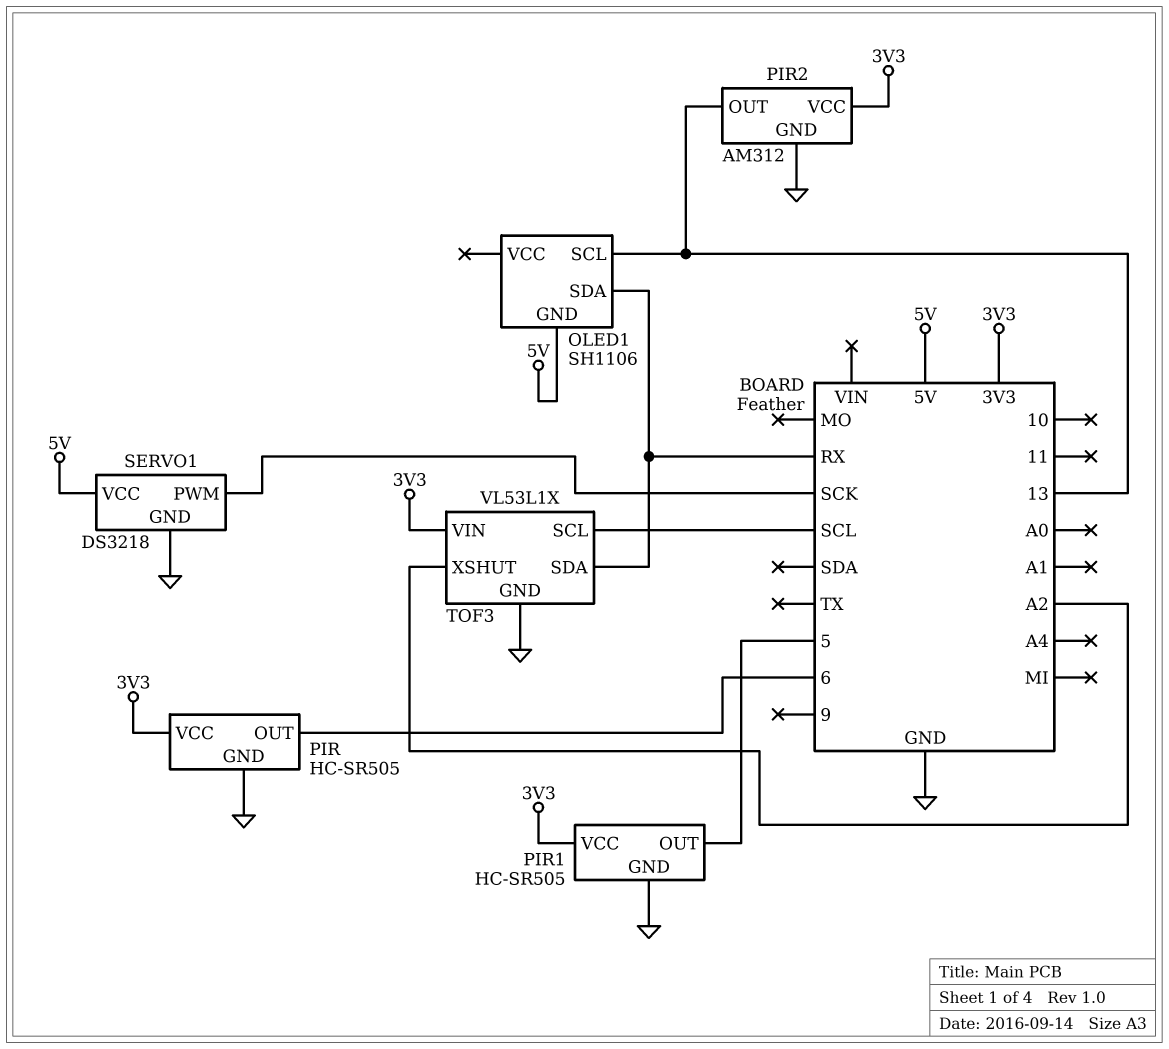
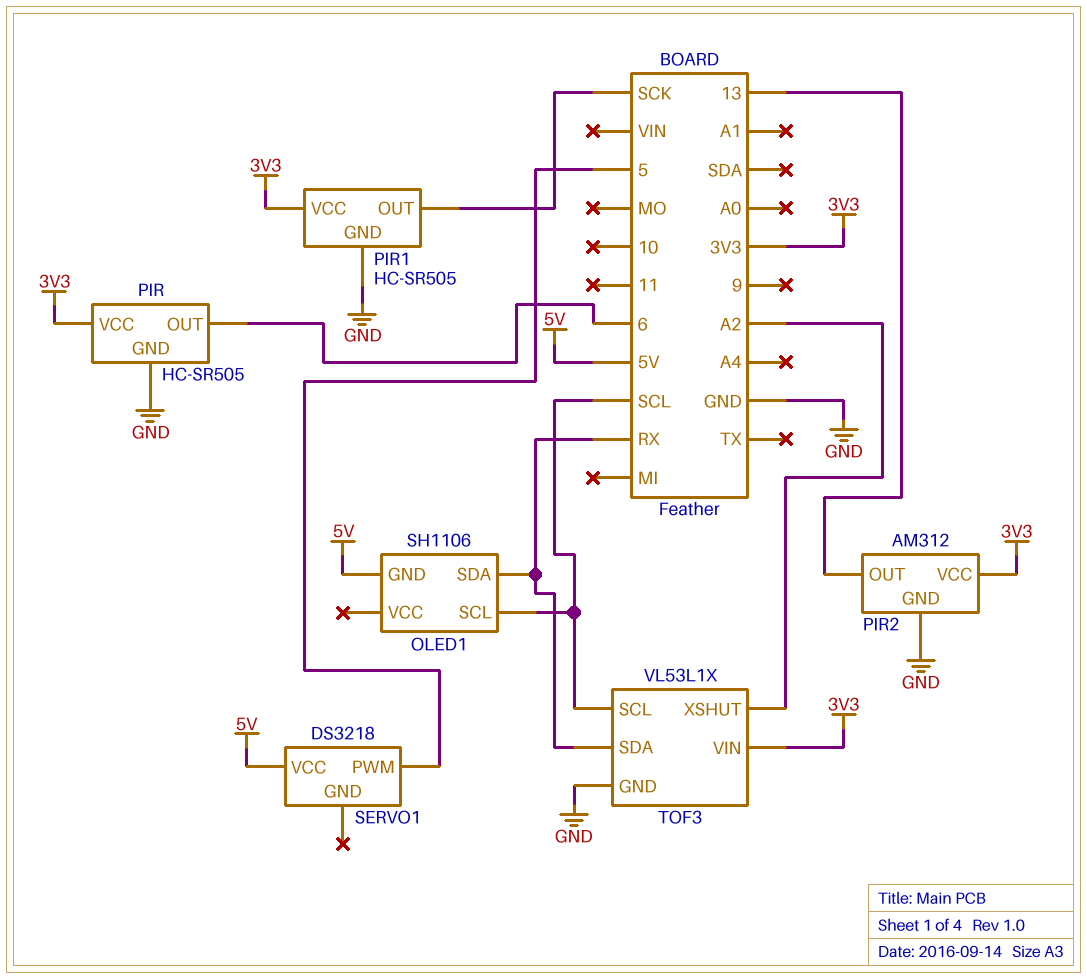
OLED1 pin SCL: 13 -> SCL
PIR1 pin OUT: 5 -> SCK
SERVO1 pin GND: GND -> none
SERVO1 pin PWM: SCK -> 5

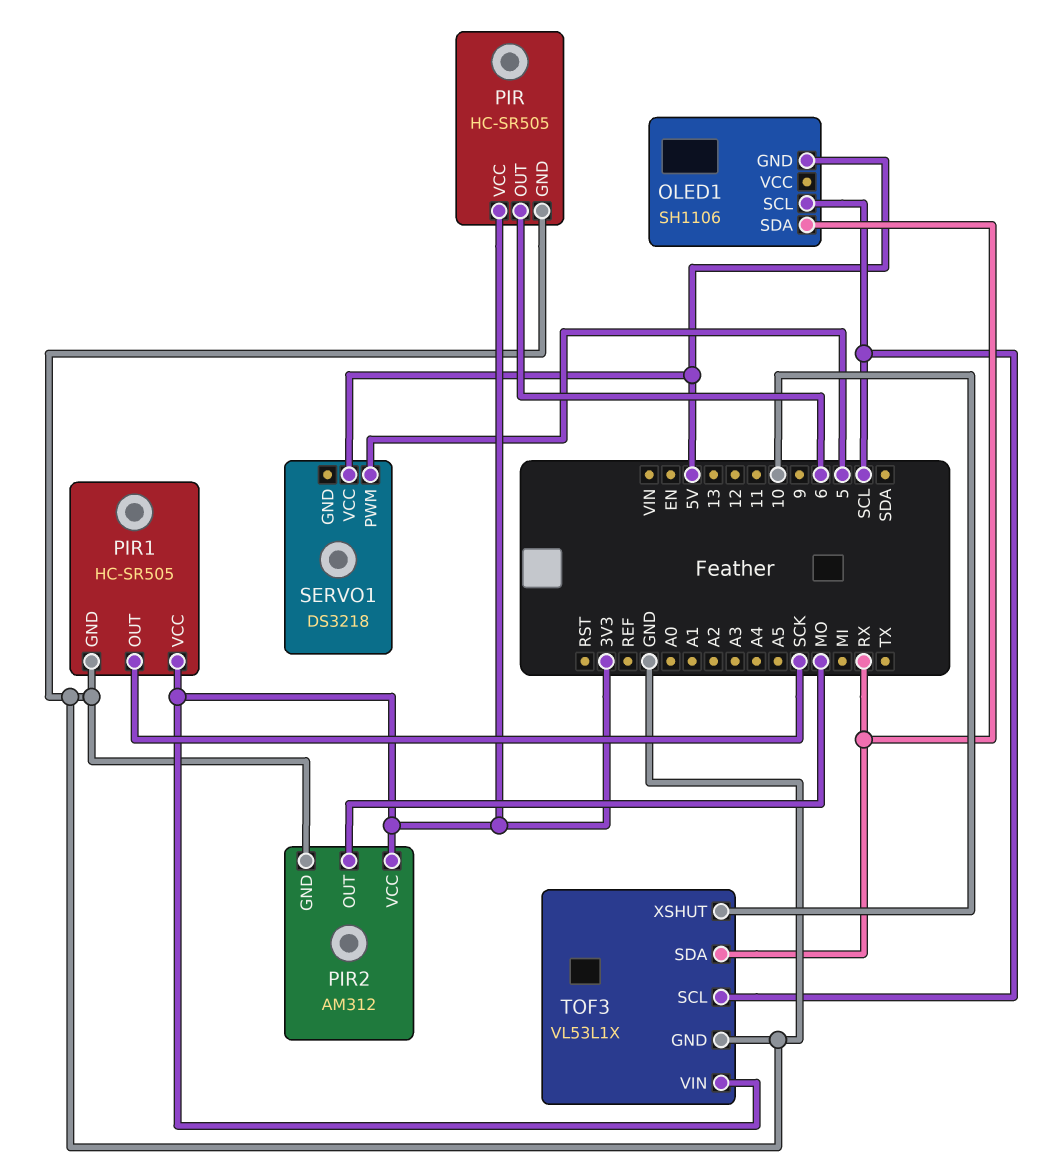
PIR2 pin OUT: 13 -> MO
TOF3 pin XSHUT: A2 -> 10

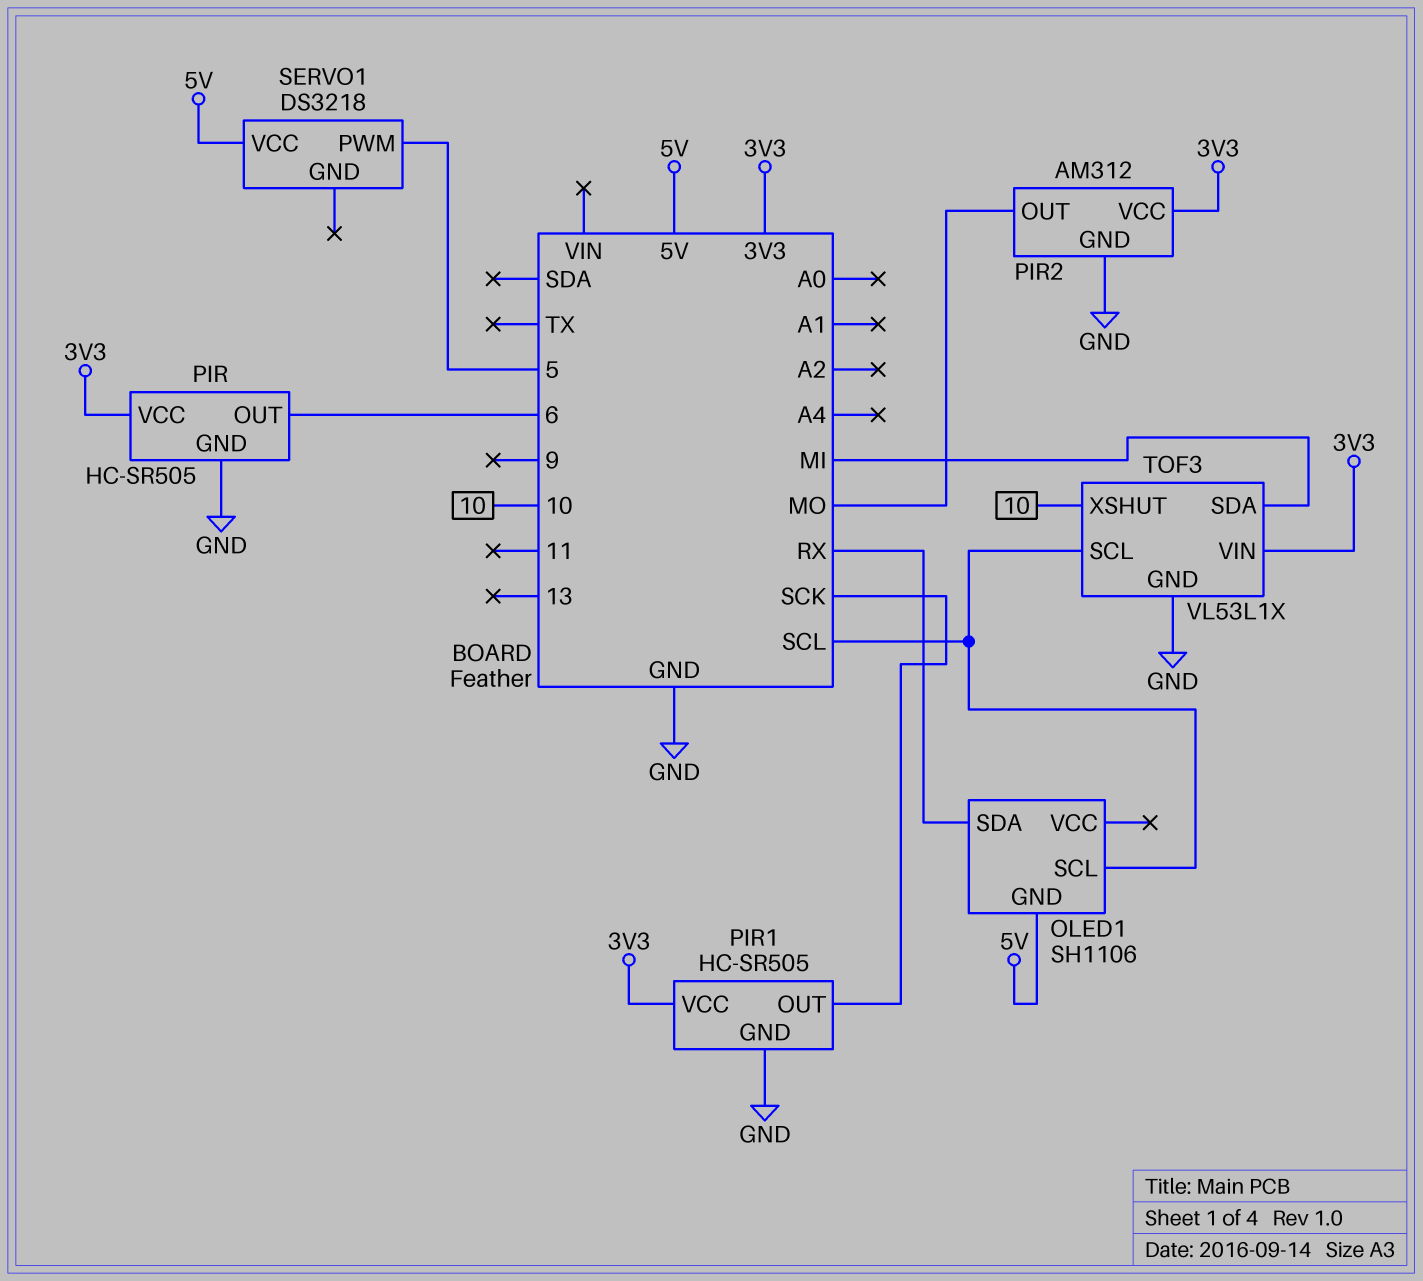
TOF3 pin SDA: RX -> MI

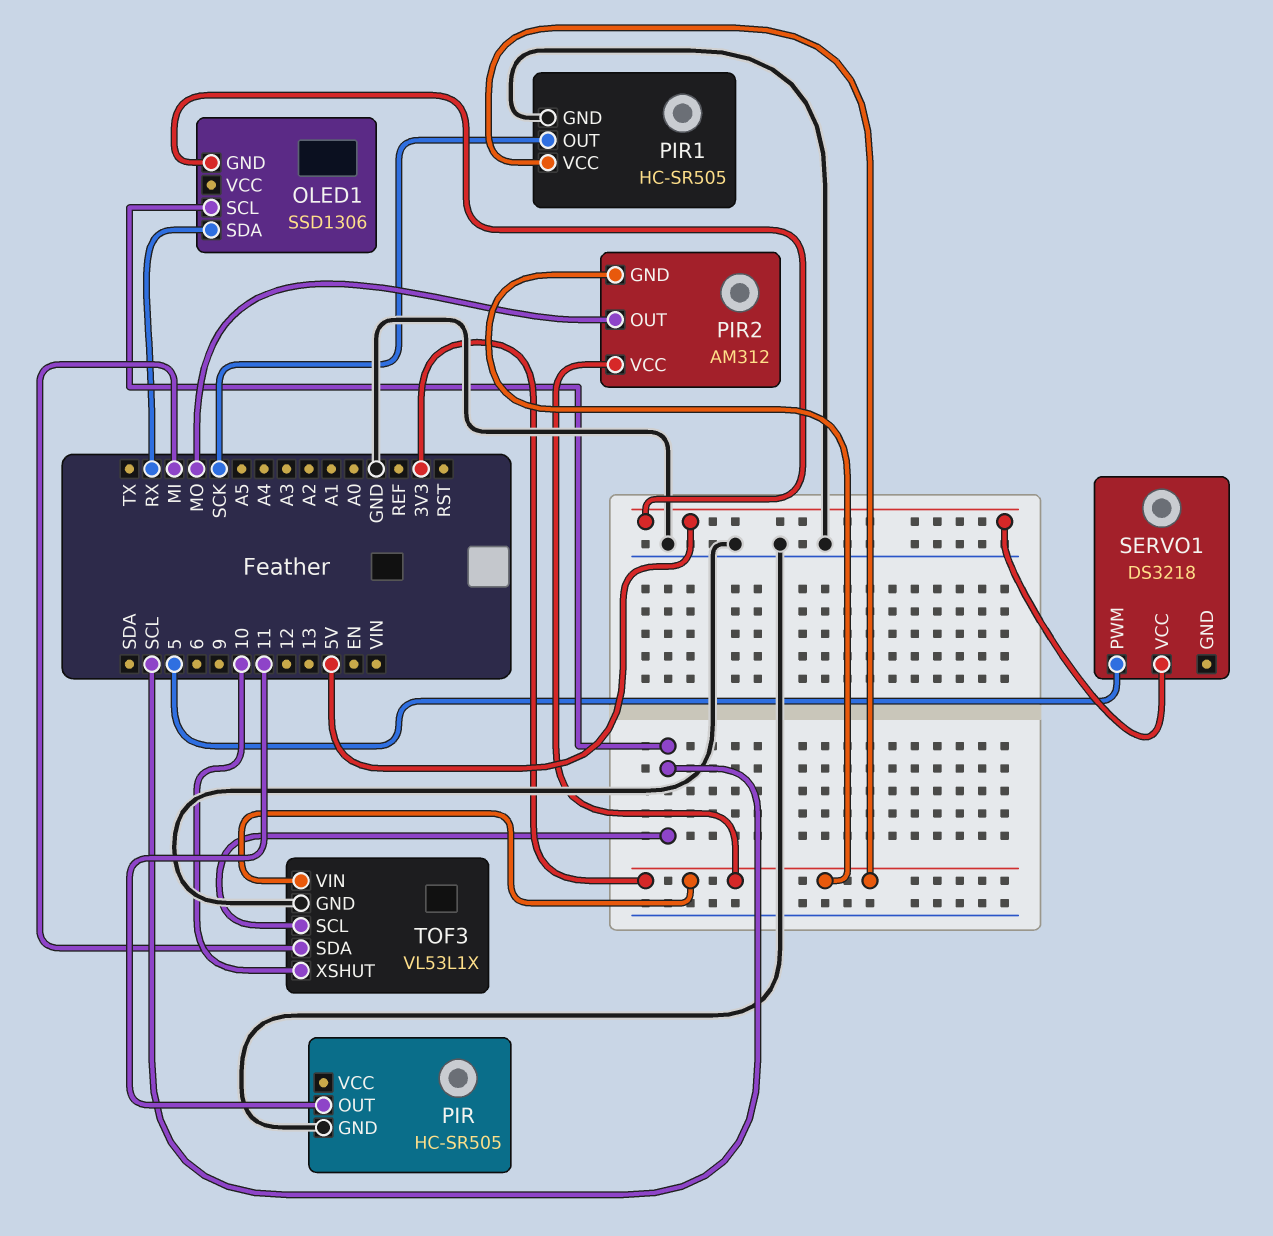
OLED1: SH1106 -> SSD1306
PIR pin OUT: 6 -> 11
PIR pin VCC: 3V3 -> none
PIR2 pin GND: GND -> 3V3

